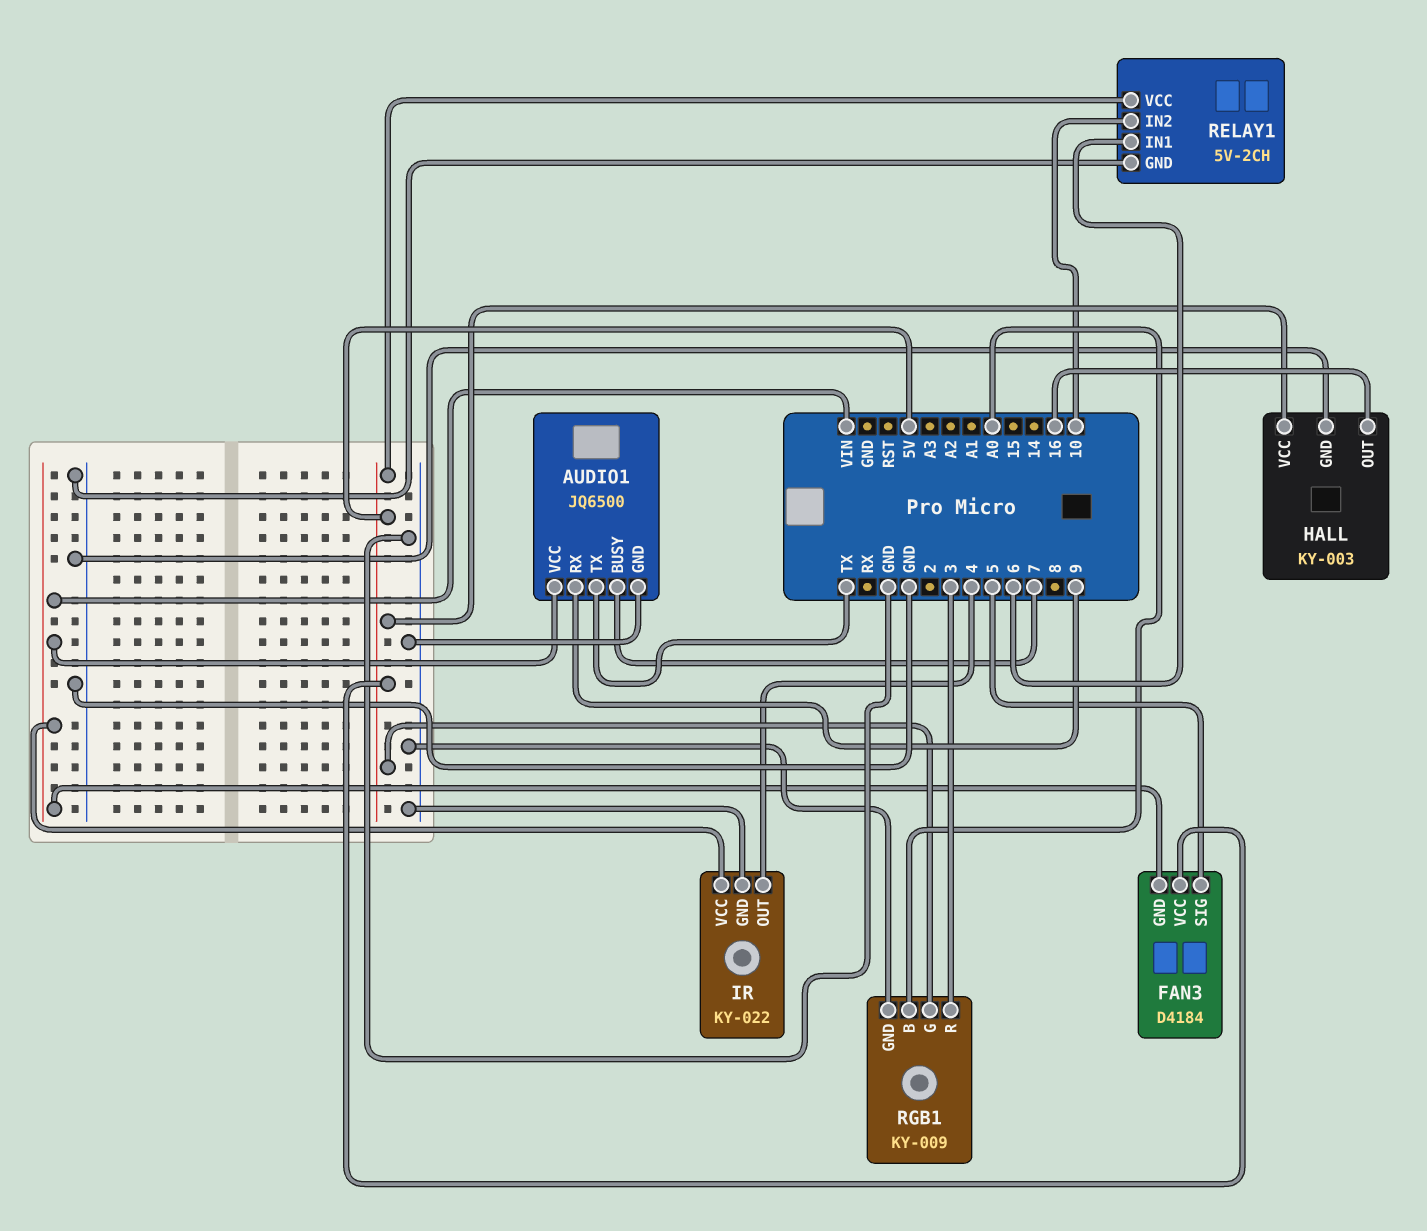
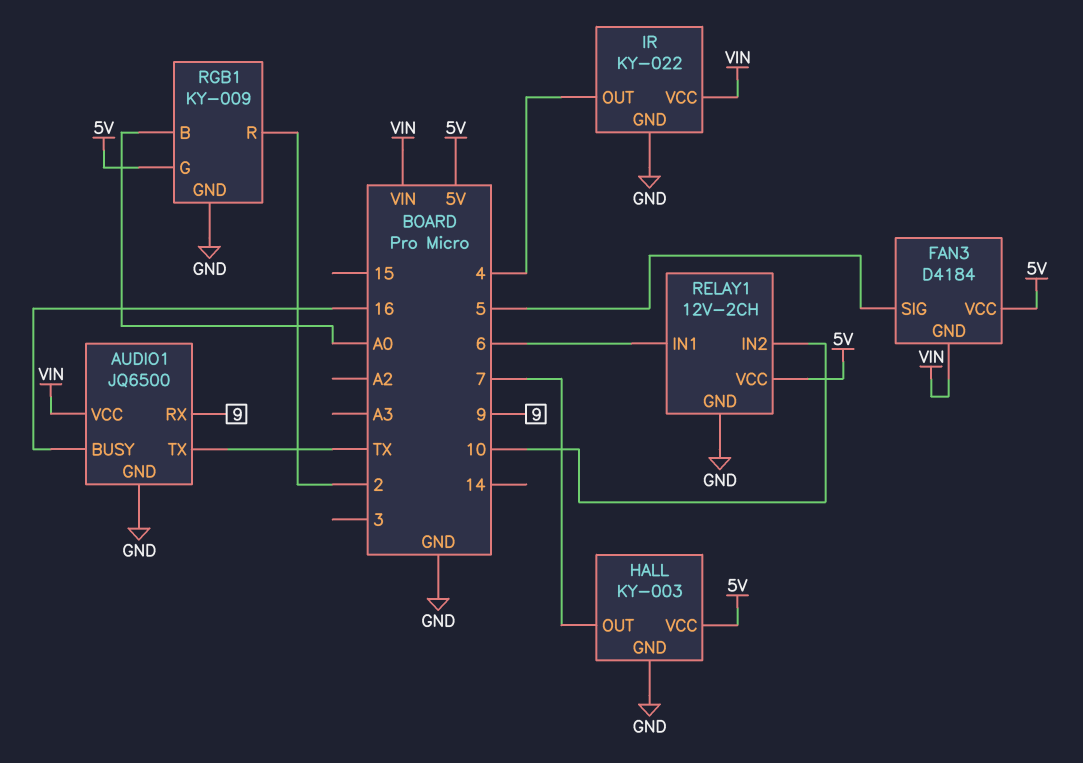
AUDIO1 pin BUSY: 7 -> 16
HALL pin OUT: 16 -> 7
RELAY1: 5V-2CH -> 12V-2CH
RGB1 pin R: 3 -> 2

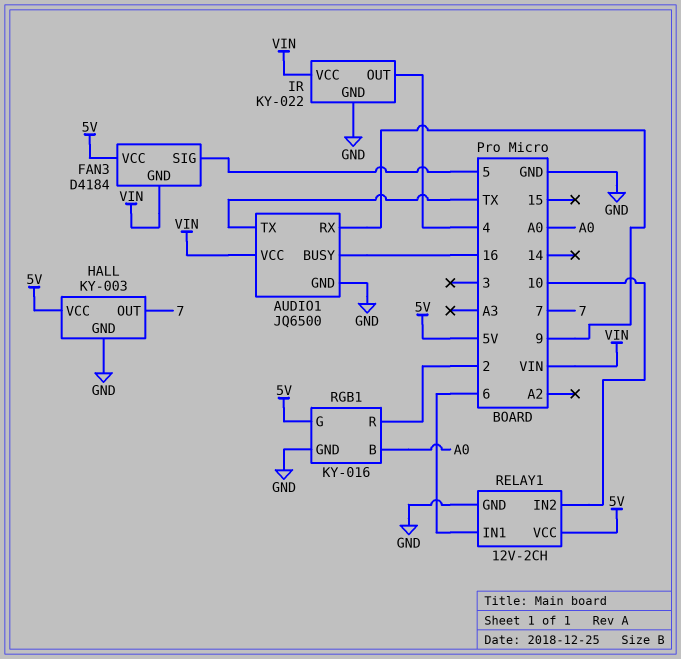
RGB1: KY-009 -> KY-016

